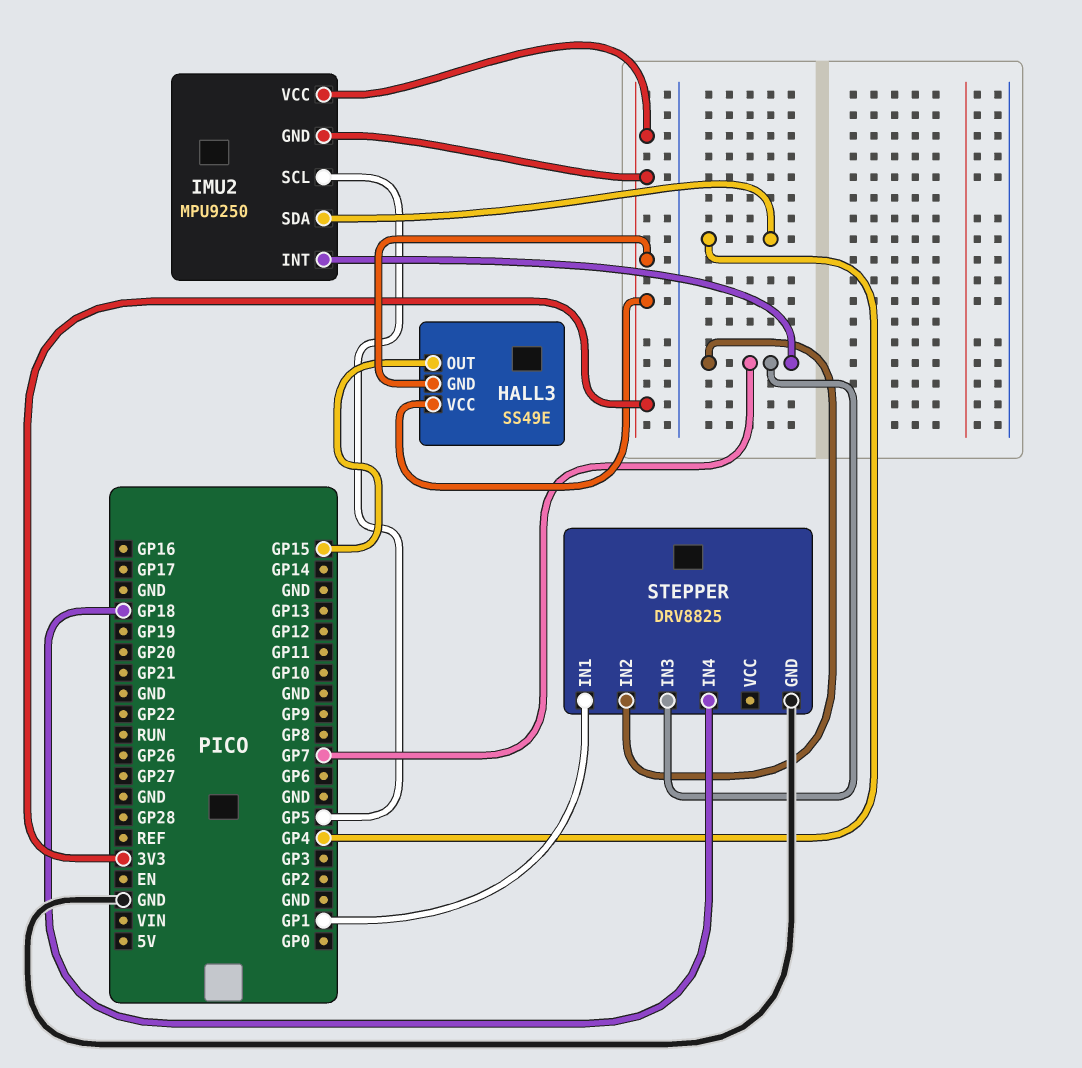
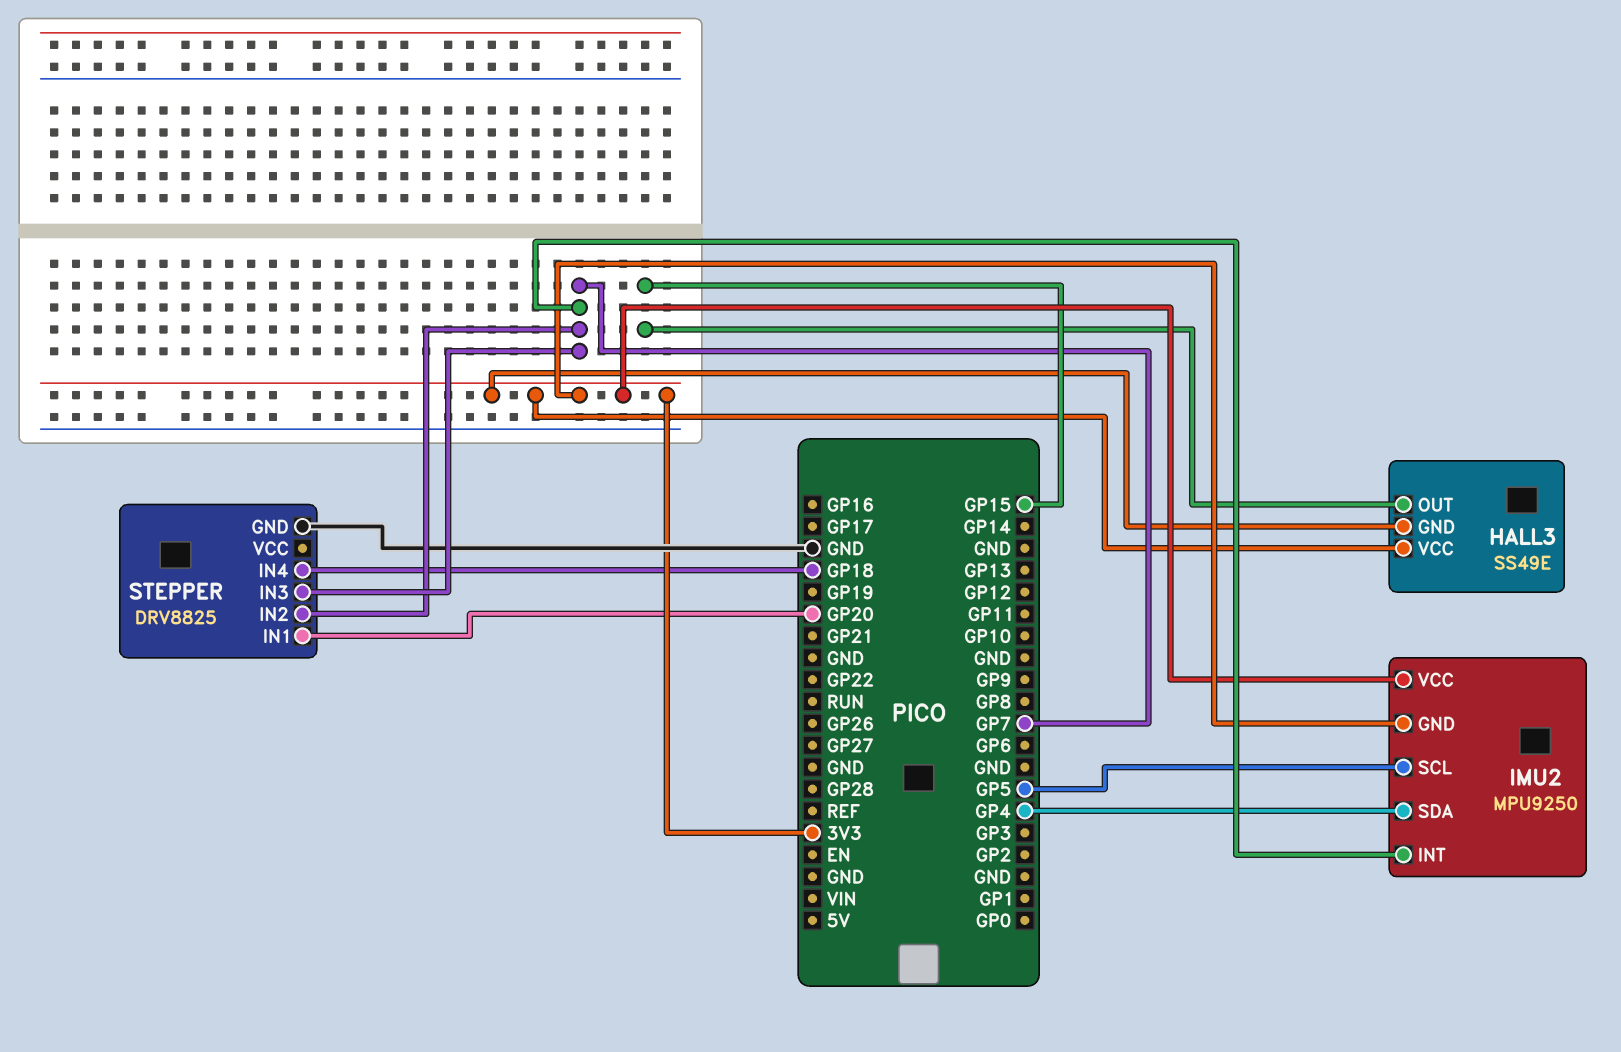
STEPPER pin IN1: GP1 -> GP20

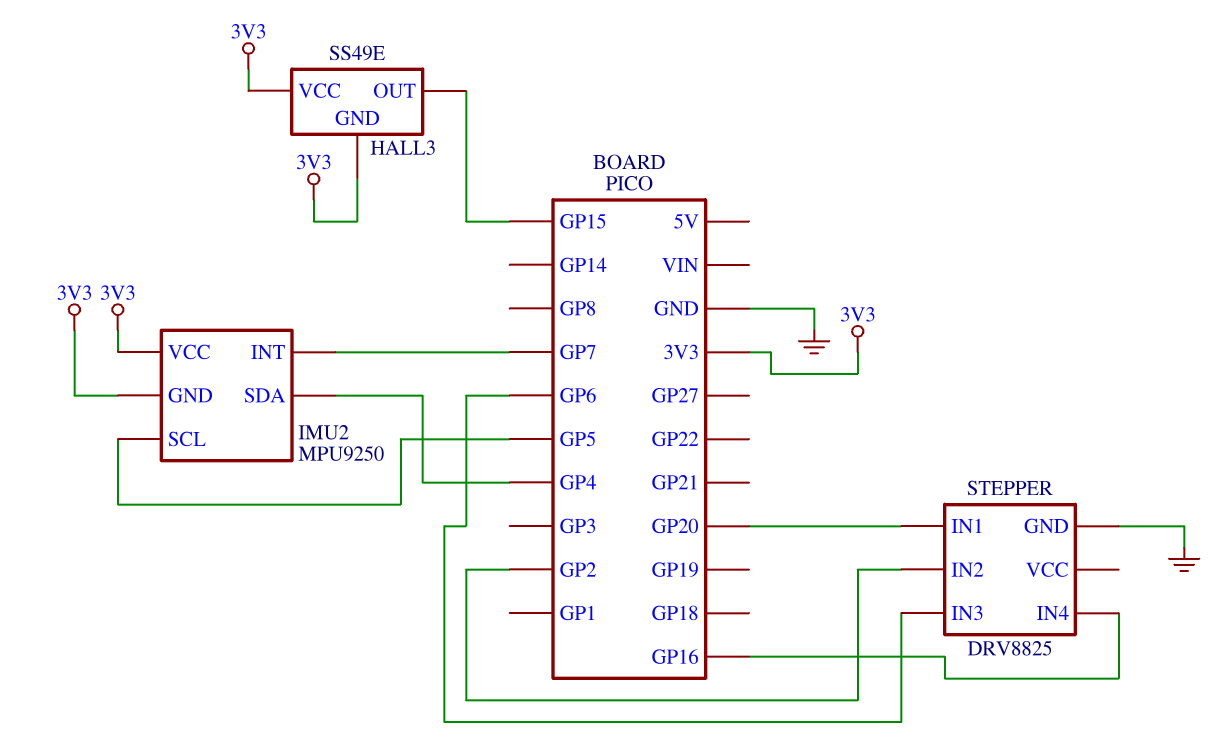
STEPPER pin IN2: GP7 -> GP2
STEPPER pin IN3: GP7 -> GP6
STEPPER pin IN4: GP18 -> GP16

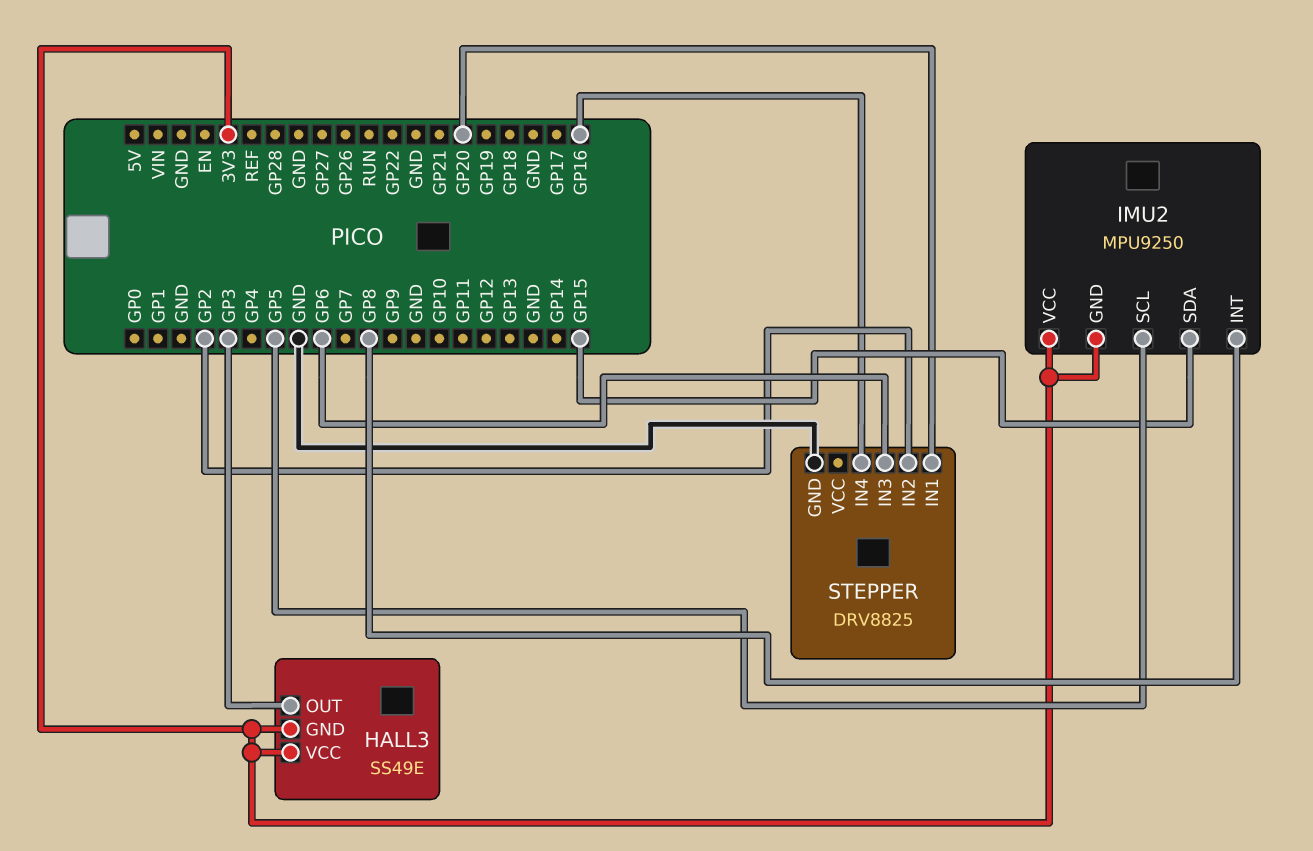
HALL3 pin OUT: GP15 -> GP3
IMU2 pin INT: GP7 -> GP8
IMU2 pin SDA: GP4 -> GP15

